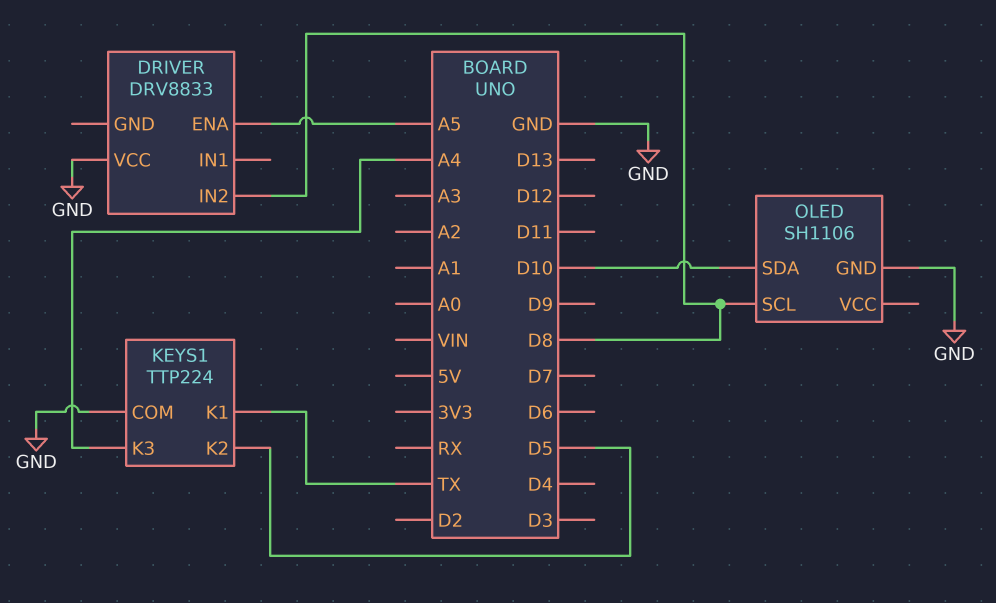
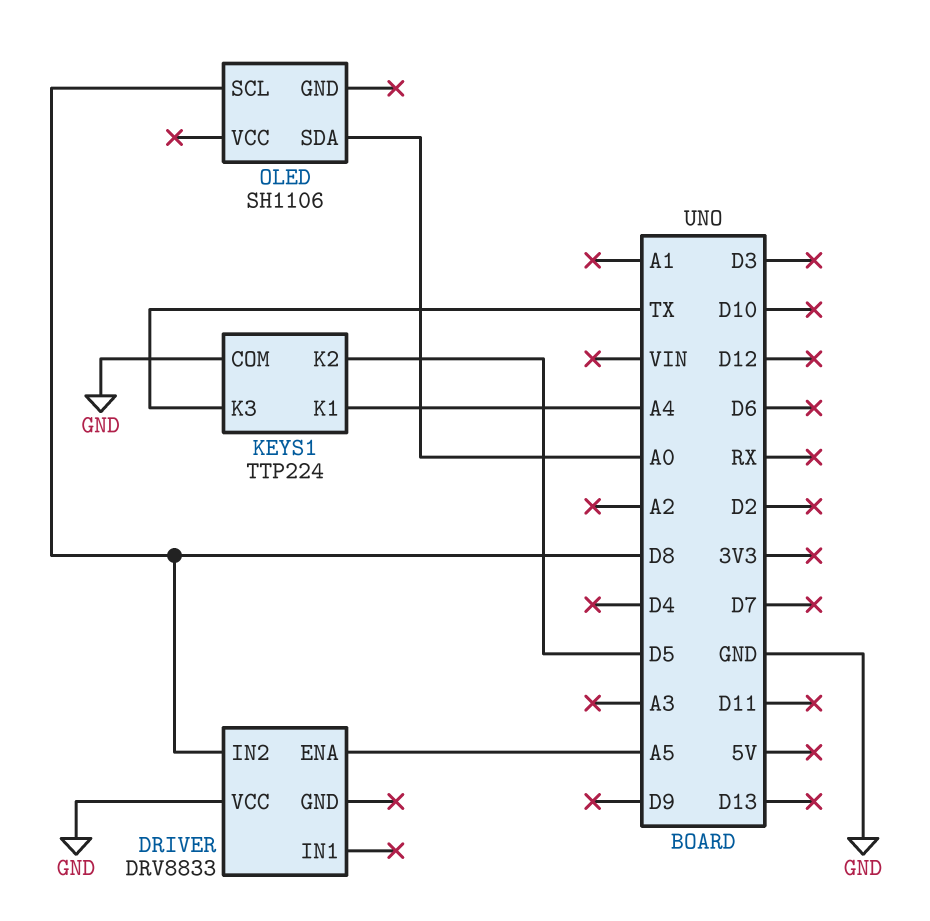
KEYS1 pin K1: TX -> A4
KEYS1 pin K3: A4 -> TX
OLED pin GND: GND -> none
OLED pin SDA: D10 -> A0

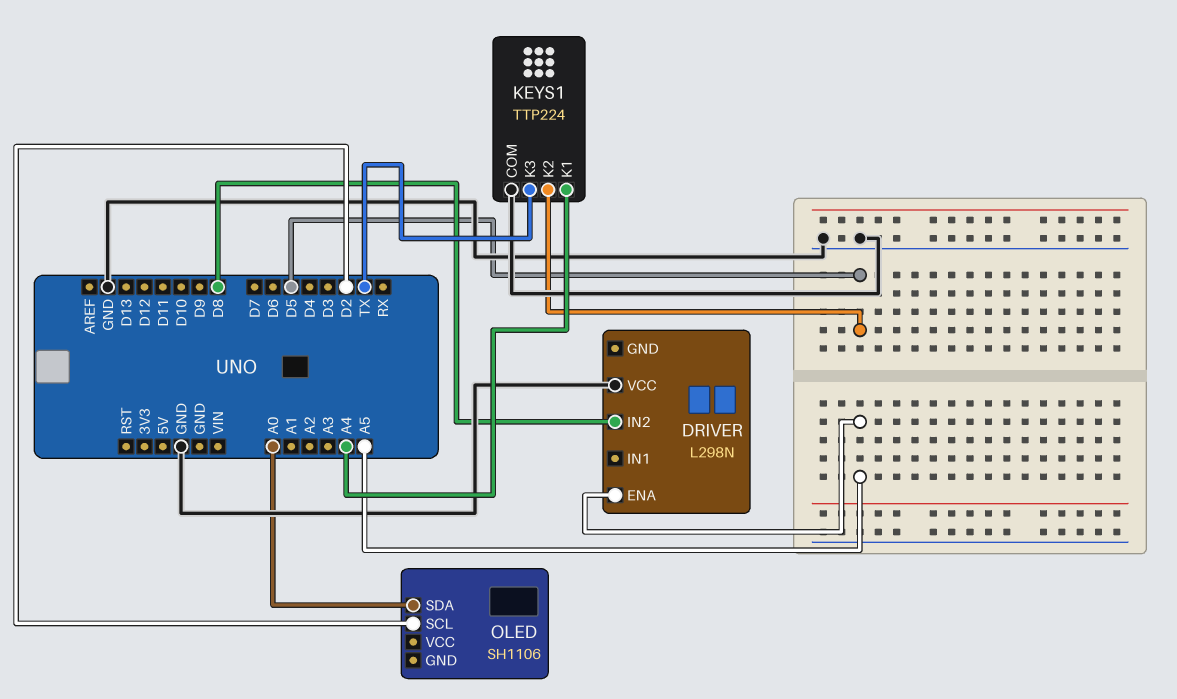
DRIVER: DRV8833 -> L298N
OLED pin SCL: D8 -> D2

